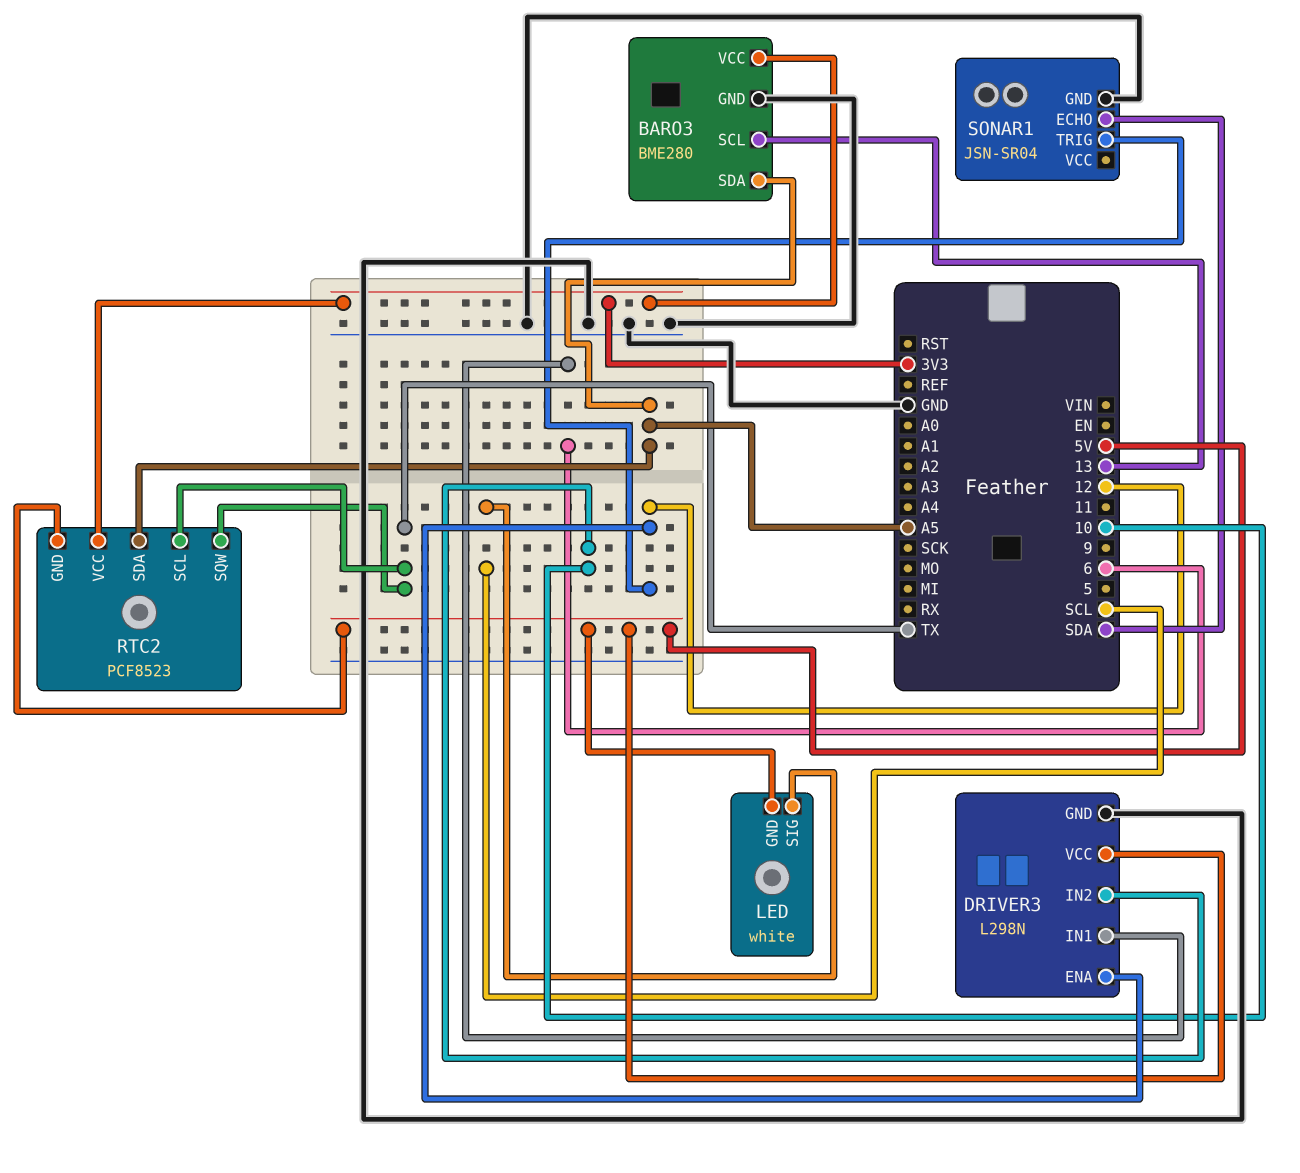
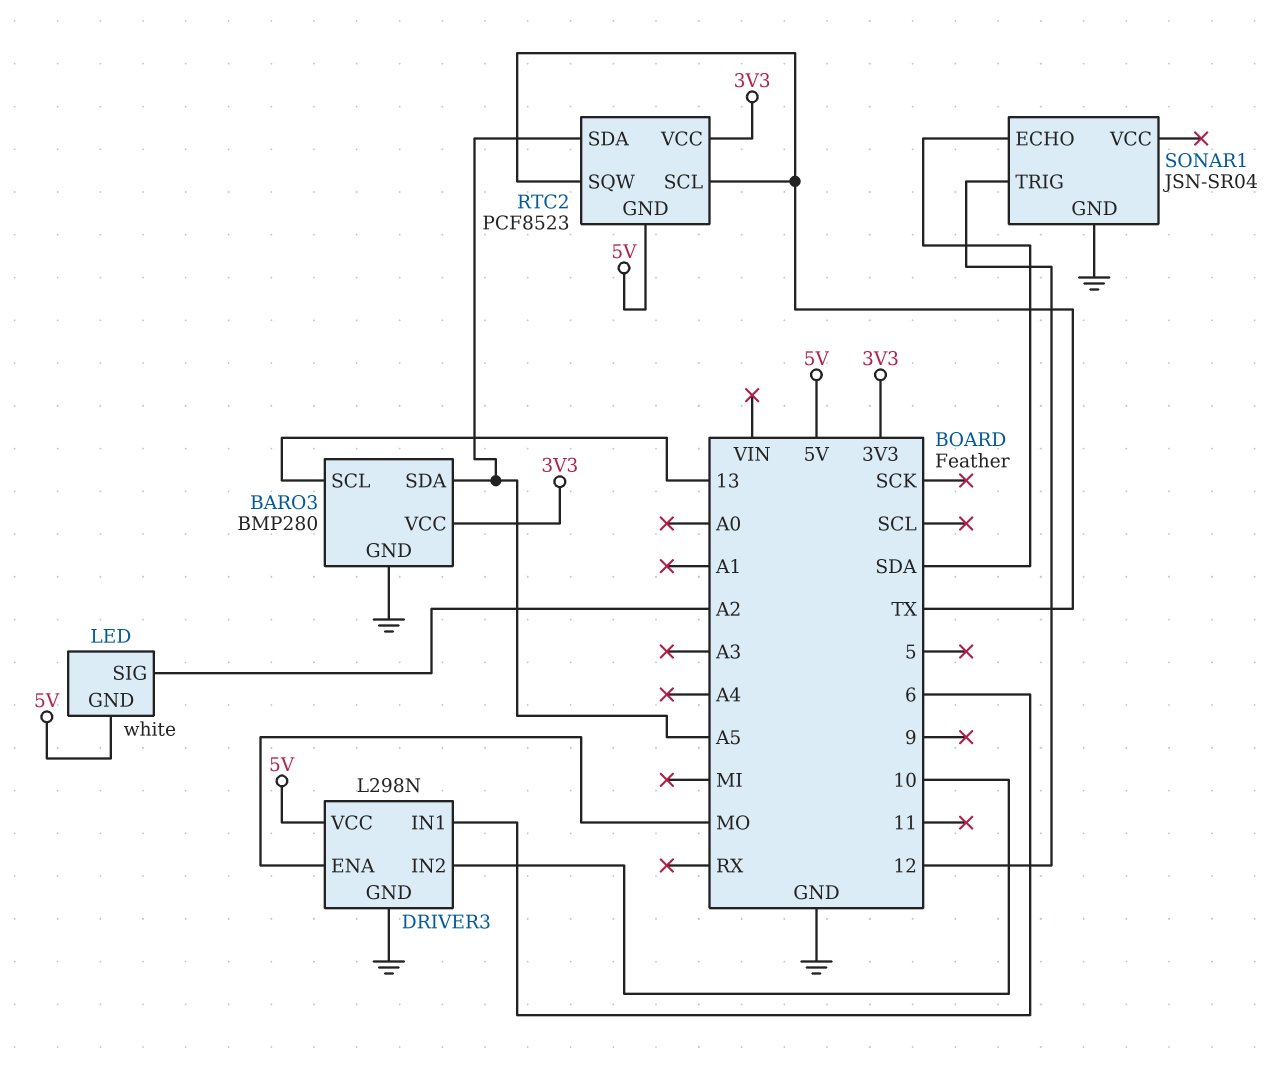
BARO3: BME280 -> BMP280
DRIVER3 pin ENA: 12 -> MO
LED pin SIG: SCL -> A2

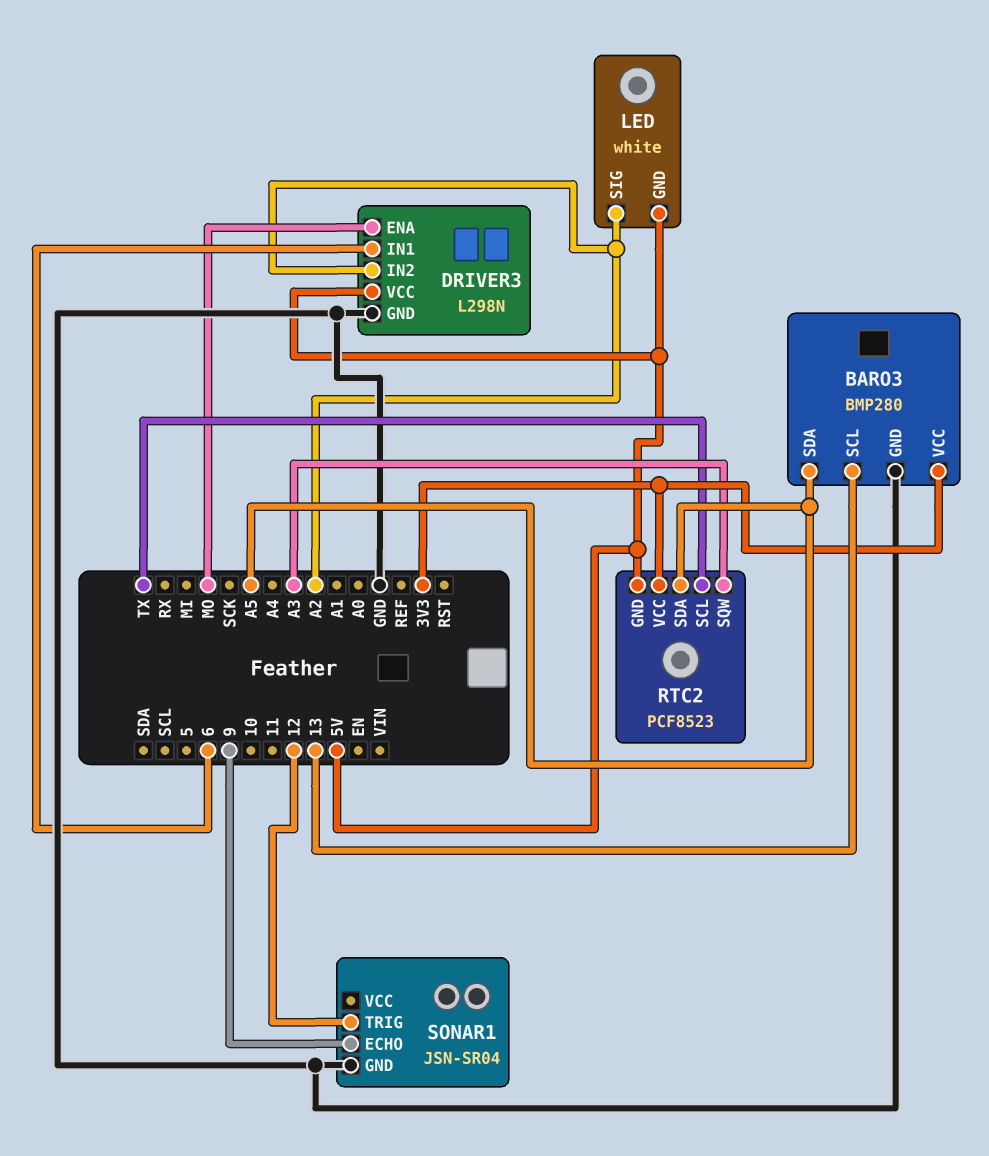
DRIVER3 pin IN2: 10 -> A2
RTC2 pin SQW: TX -> A3
SONAR1 pin ECHO: SDA -> 9

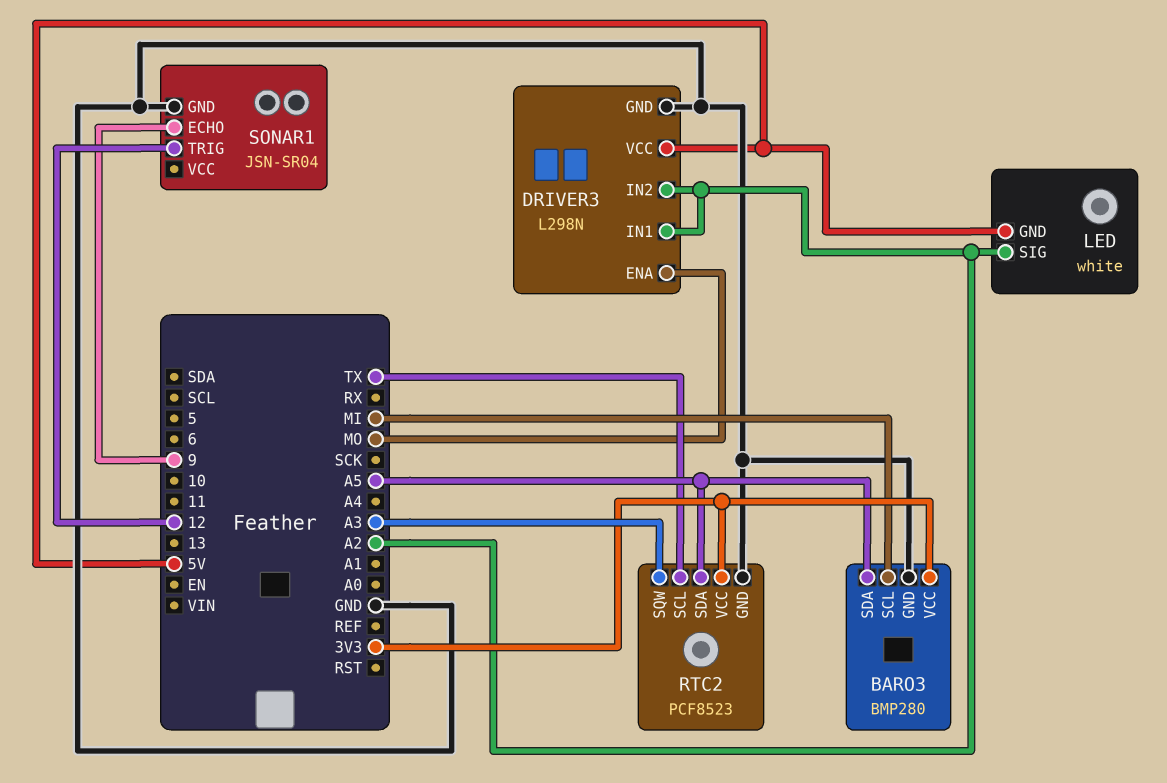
BARO3 pin SCL: 13 -> MI
DRIVER3 pin IN1: 6 -> A2
RTC2 pin GND: 5V -> GND

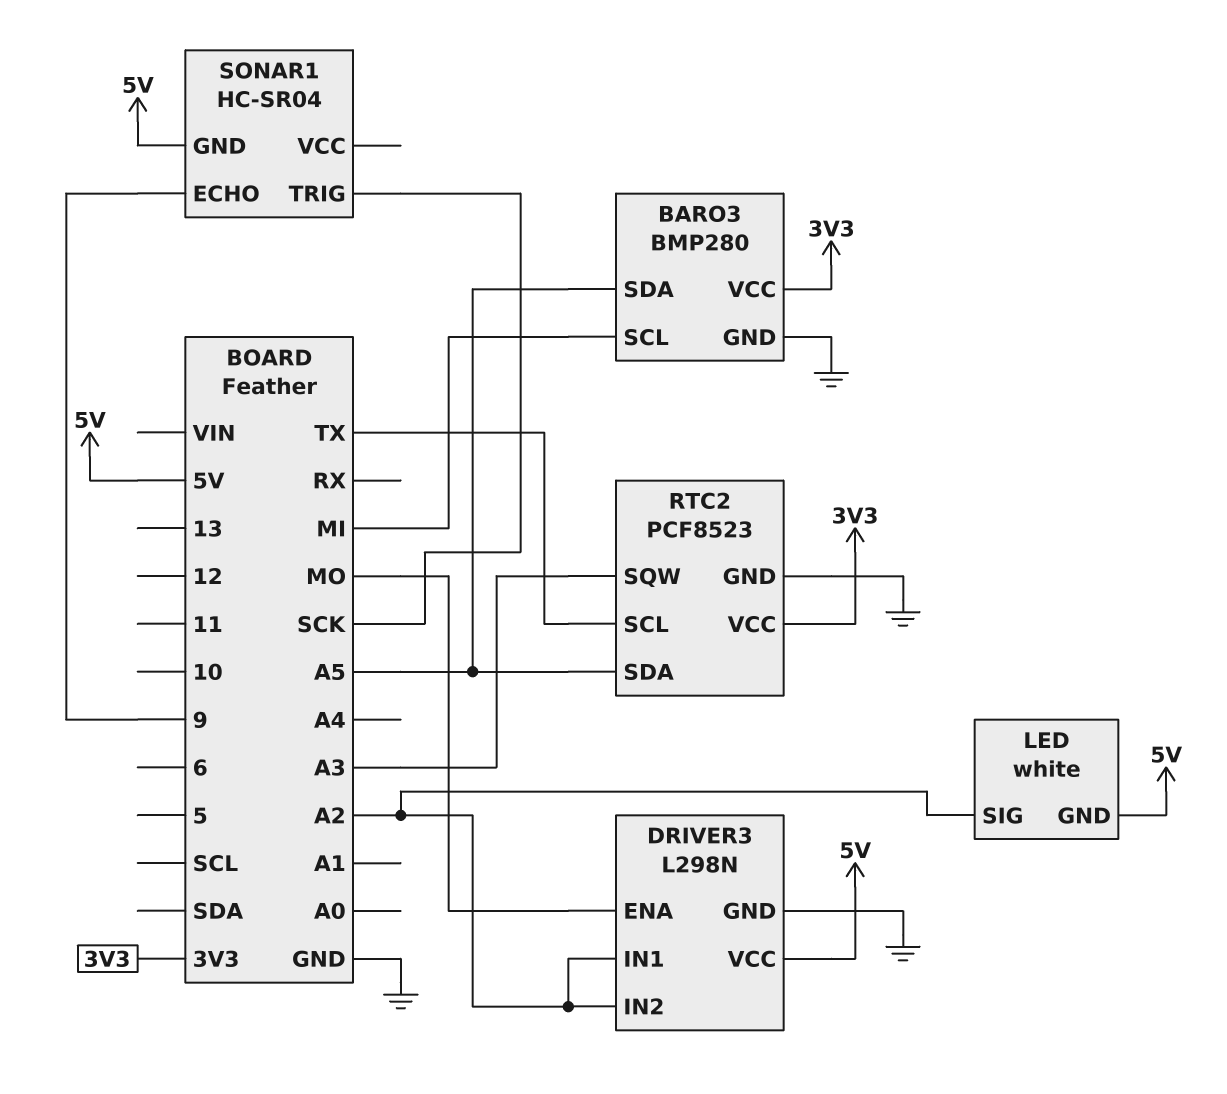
SONAR1: JSN-SR04 -> HC-SR04
SONAR1 pin GND: GND -> 5V
SONAR1 pin TRIG: 12 -> SCK

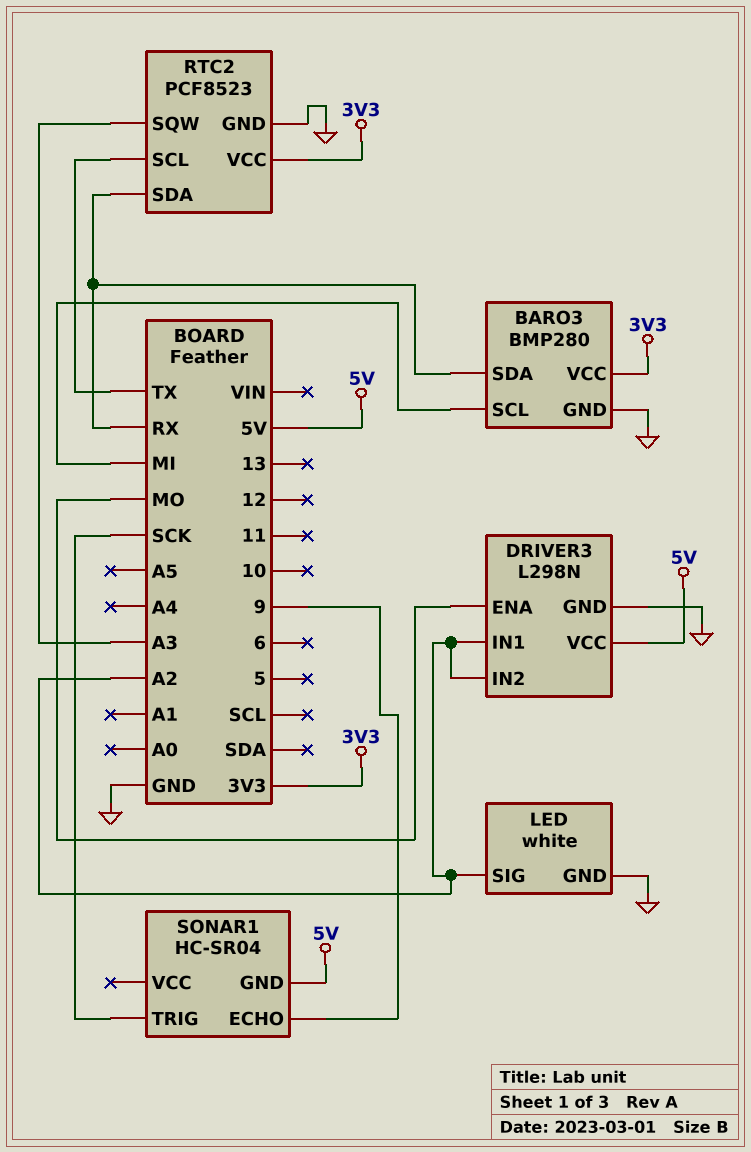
BARO3 pin SDA: A5 -> RX
LED pin GND: 5V -> GND
RTC2 pin SDA: A5 -> RX

